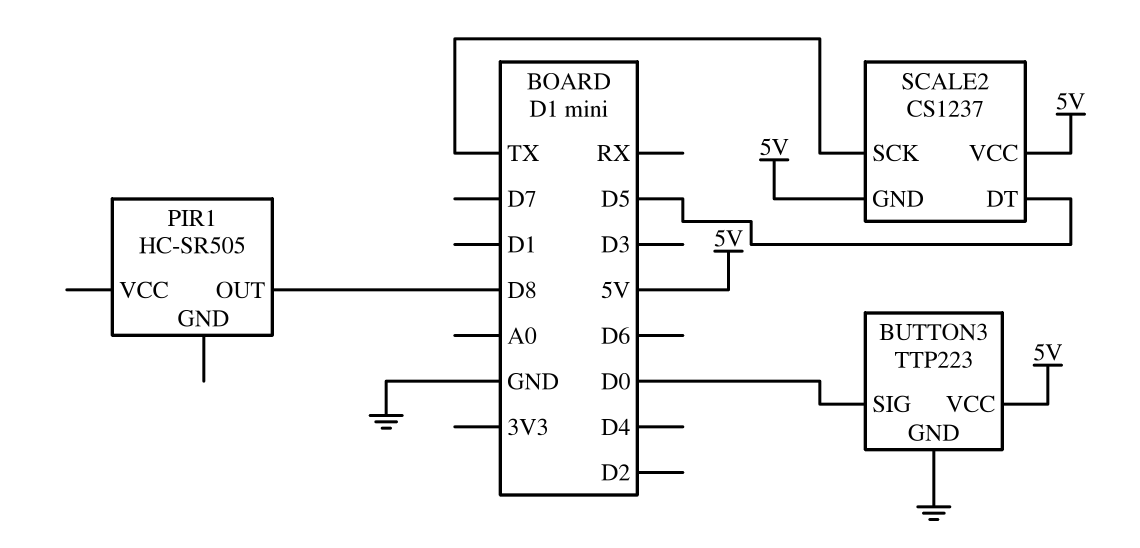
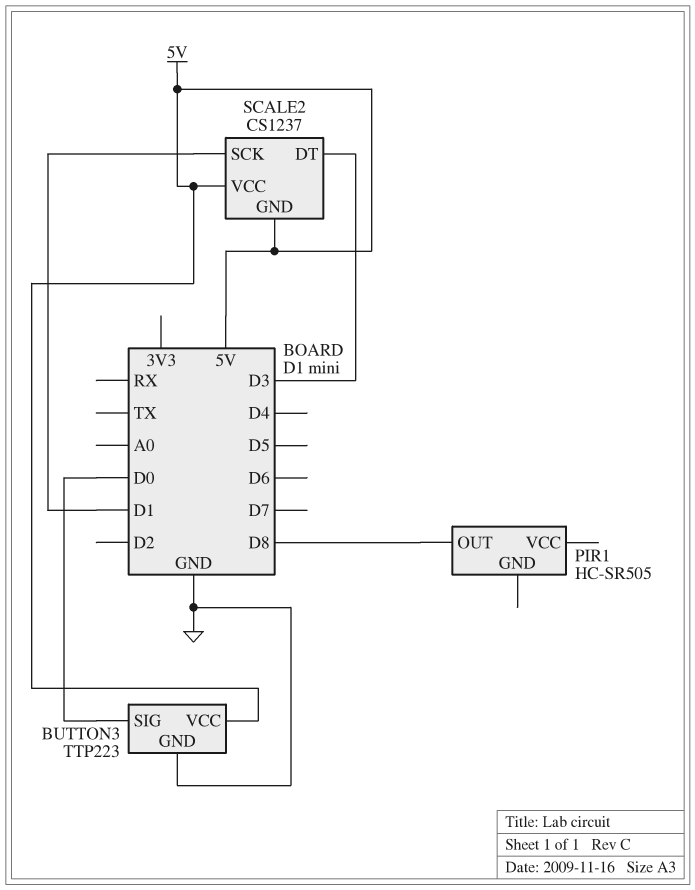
SCALE2 pin DT: D5 -> D3
SCALE2 pin SCK: TX -> D1

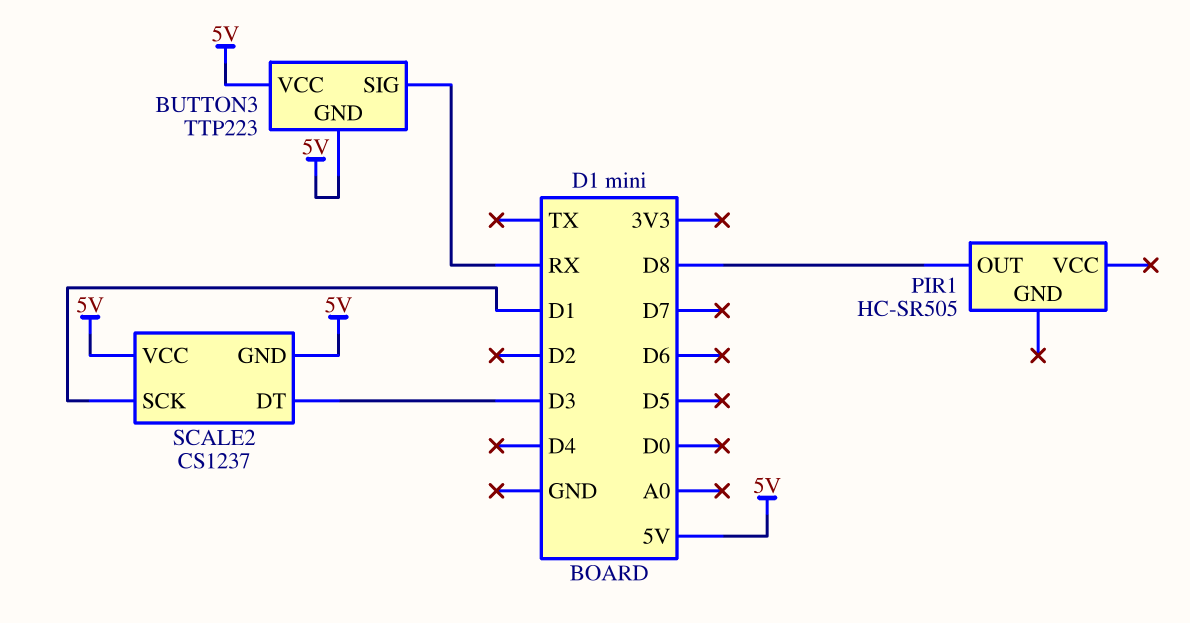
BUTTON3 pin GND: GND -> 5V
BUTTON3 pin SIG: D0 -> RX

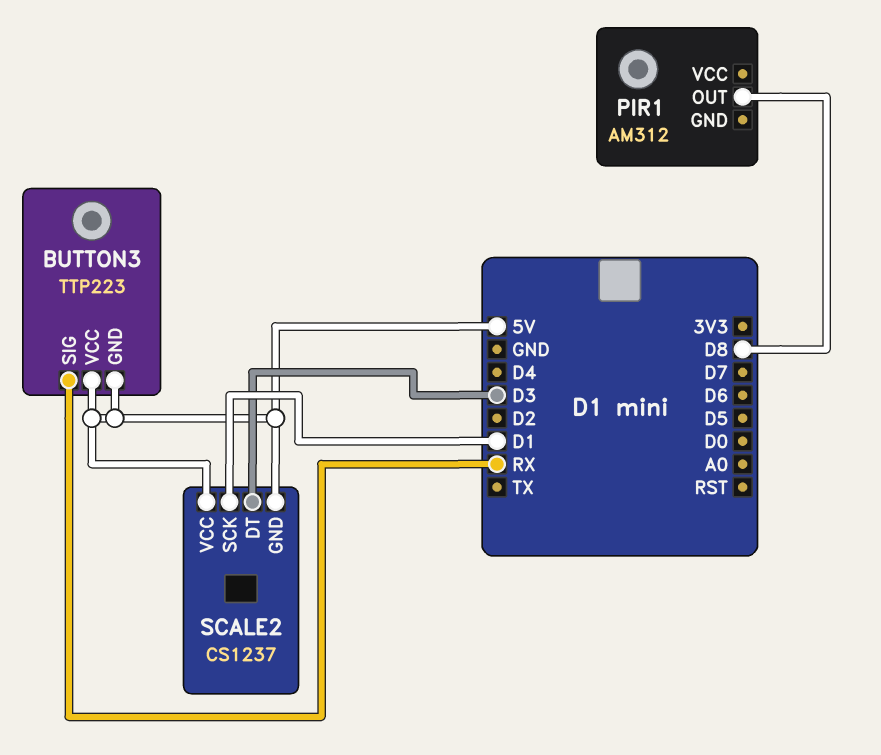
PIR1: HC-SR505 -> AM312

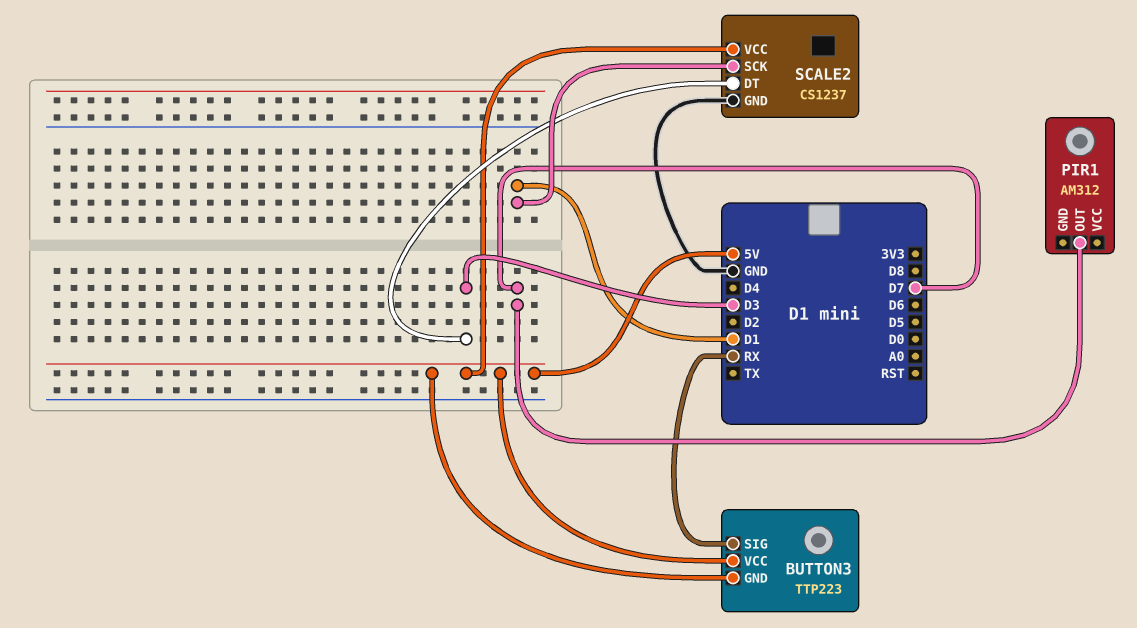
PIR1 pin OUT: D8 -> D7
SCALE2 pin GND: 5V -> GND

